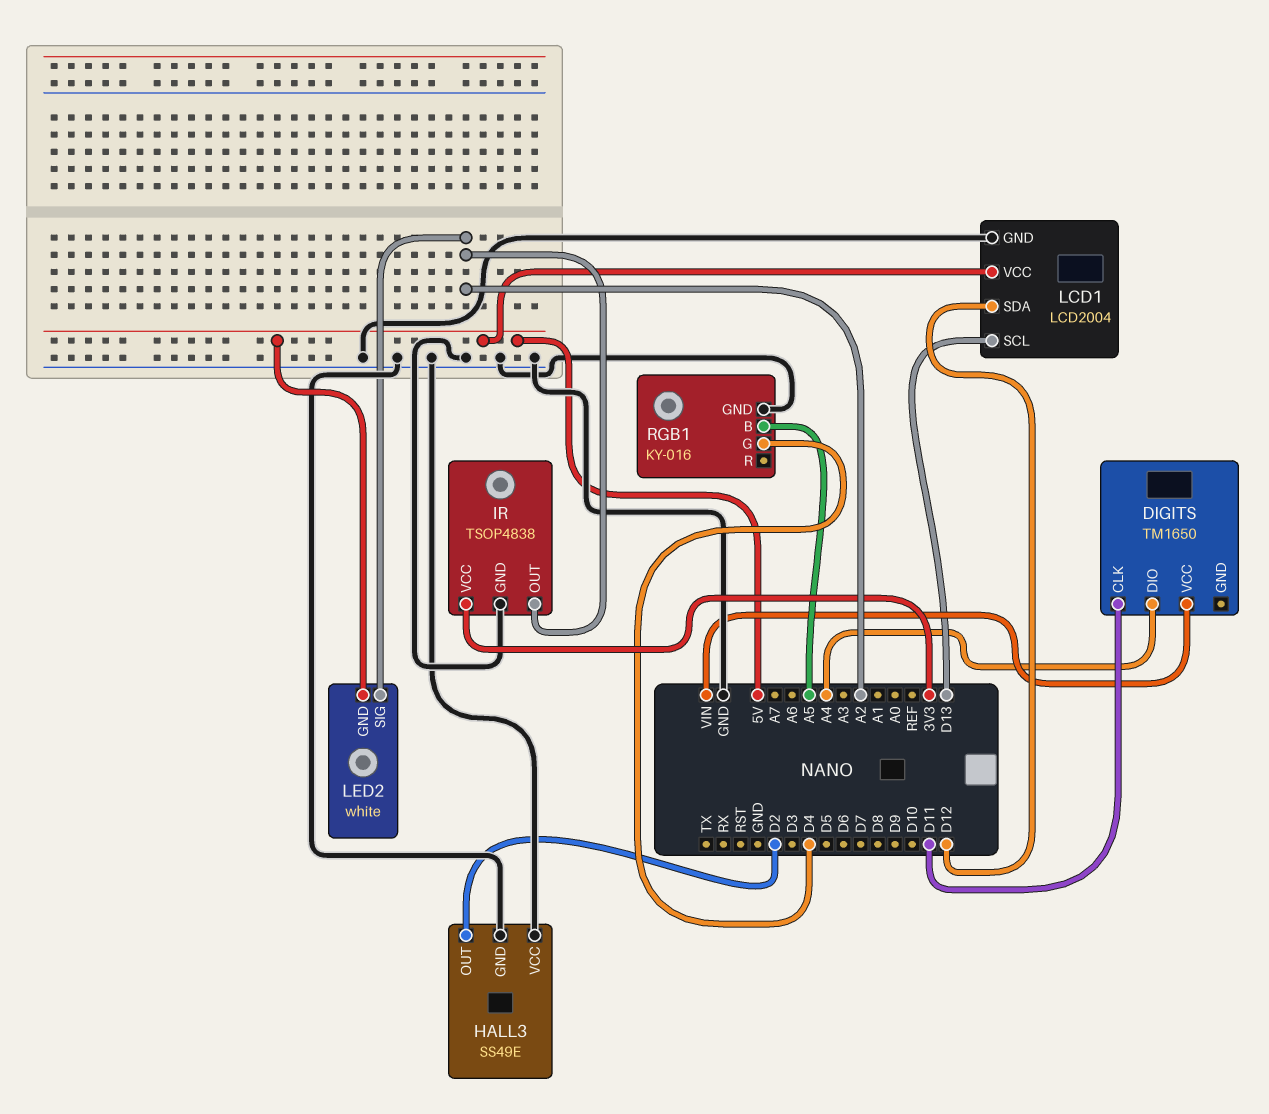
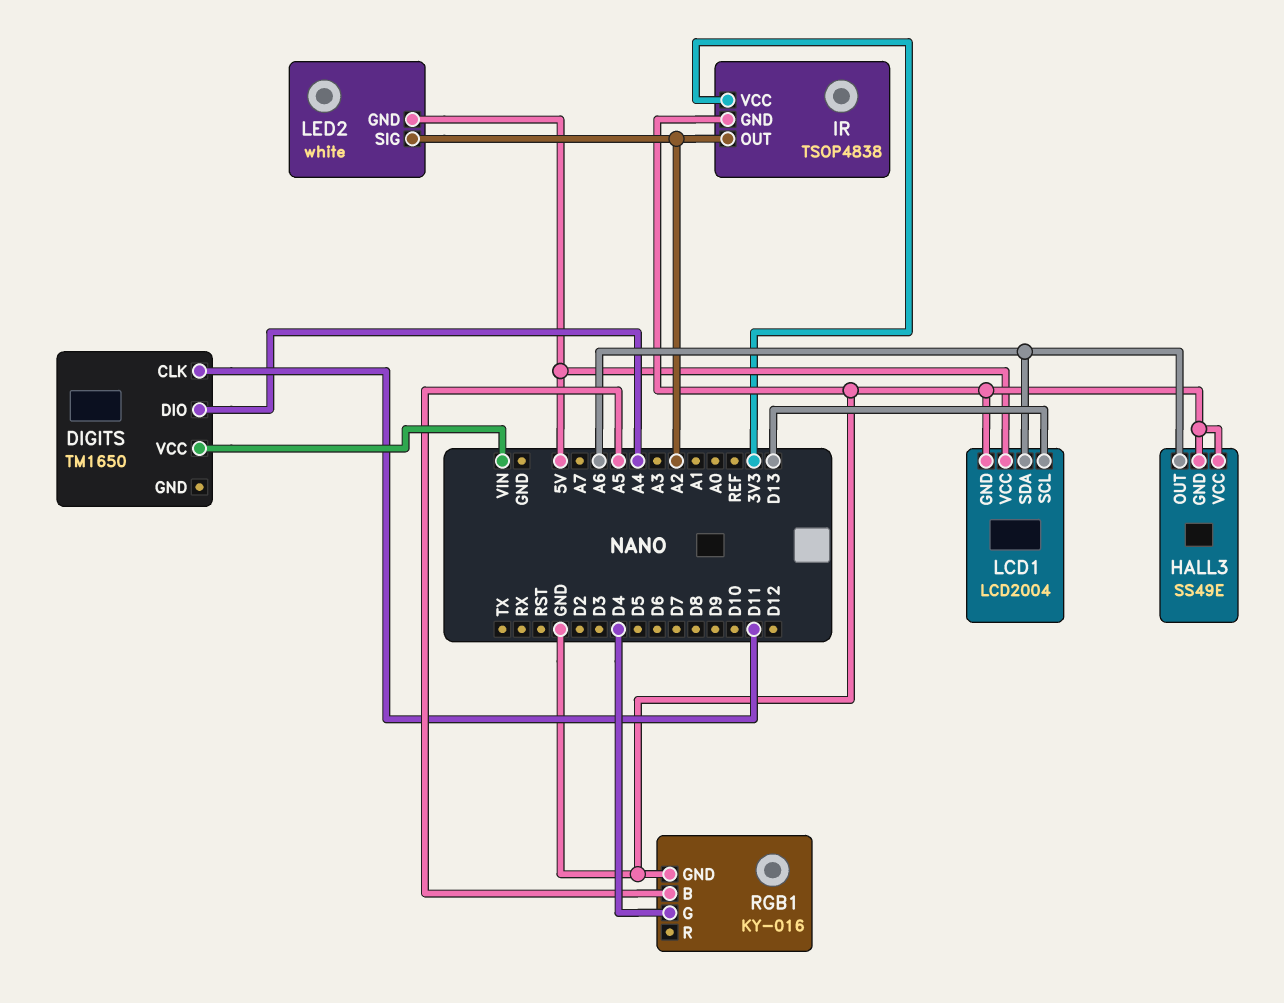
HALL3 pin OUT: D2 -> A6
LCD1 pin SDA: D12 -> A6

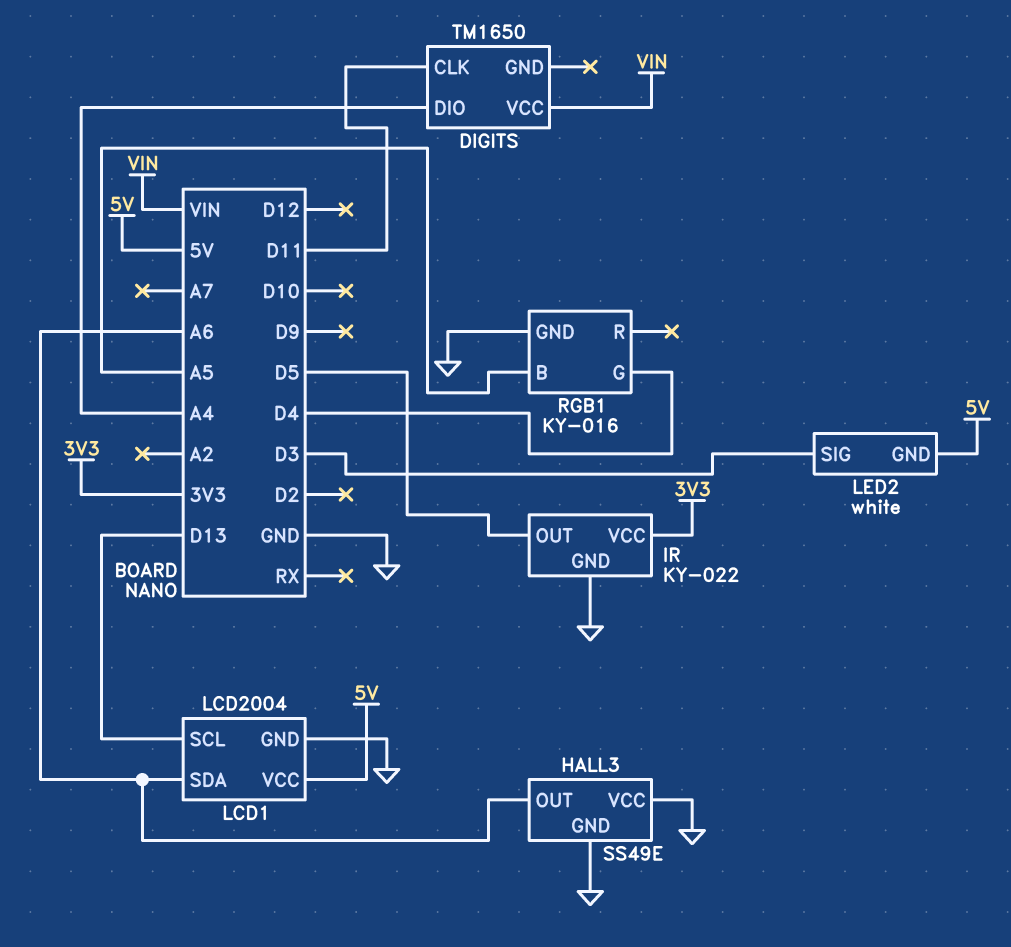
IR: TSOP4838 -> KY-022
IR pin OUT: A2 -> D5
LED2 pin SIG: A2 -> D3

